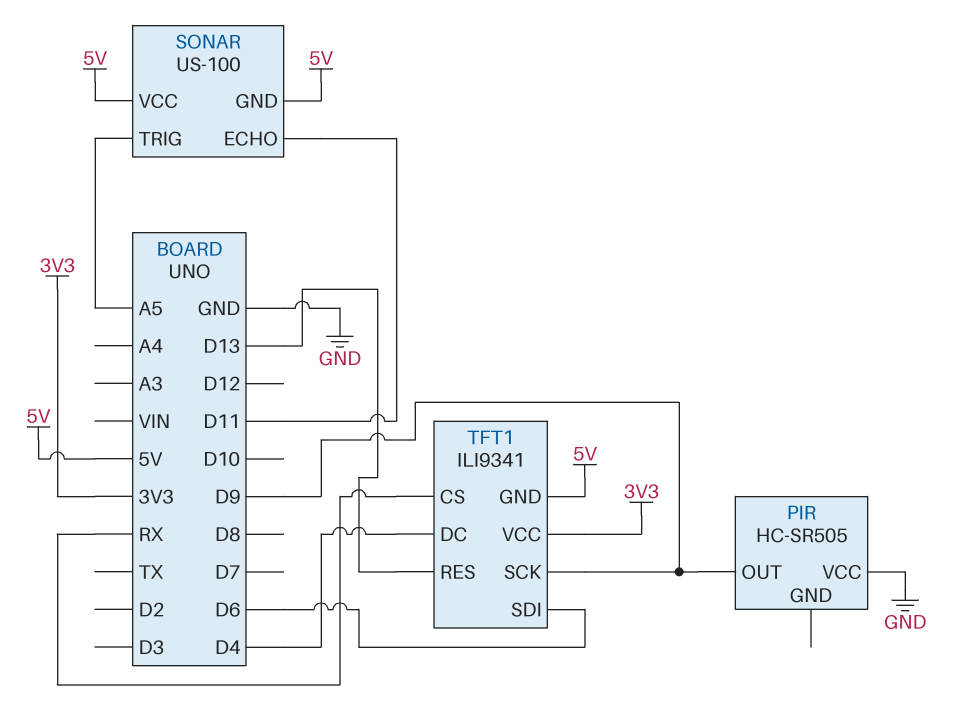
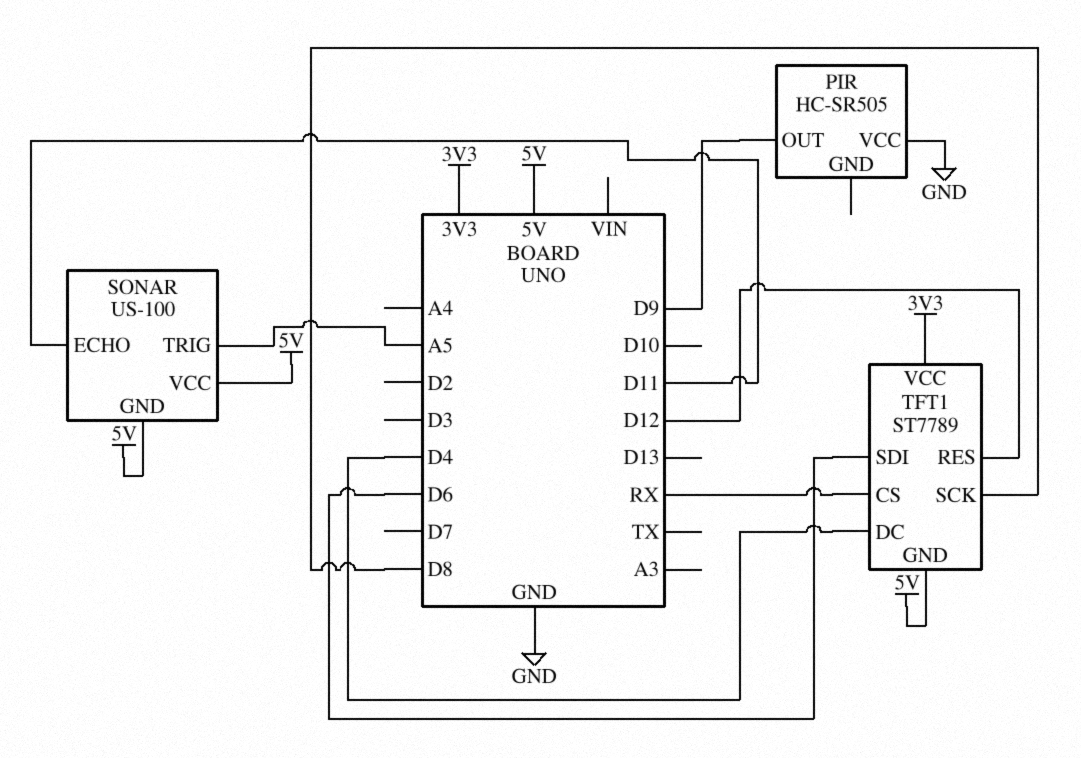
TFT1: ILI9341 -> ST7789
TFT1 pin RES: D13 -> D12
TFT1 pin SCK: D9 -> D8

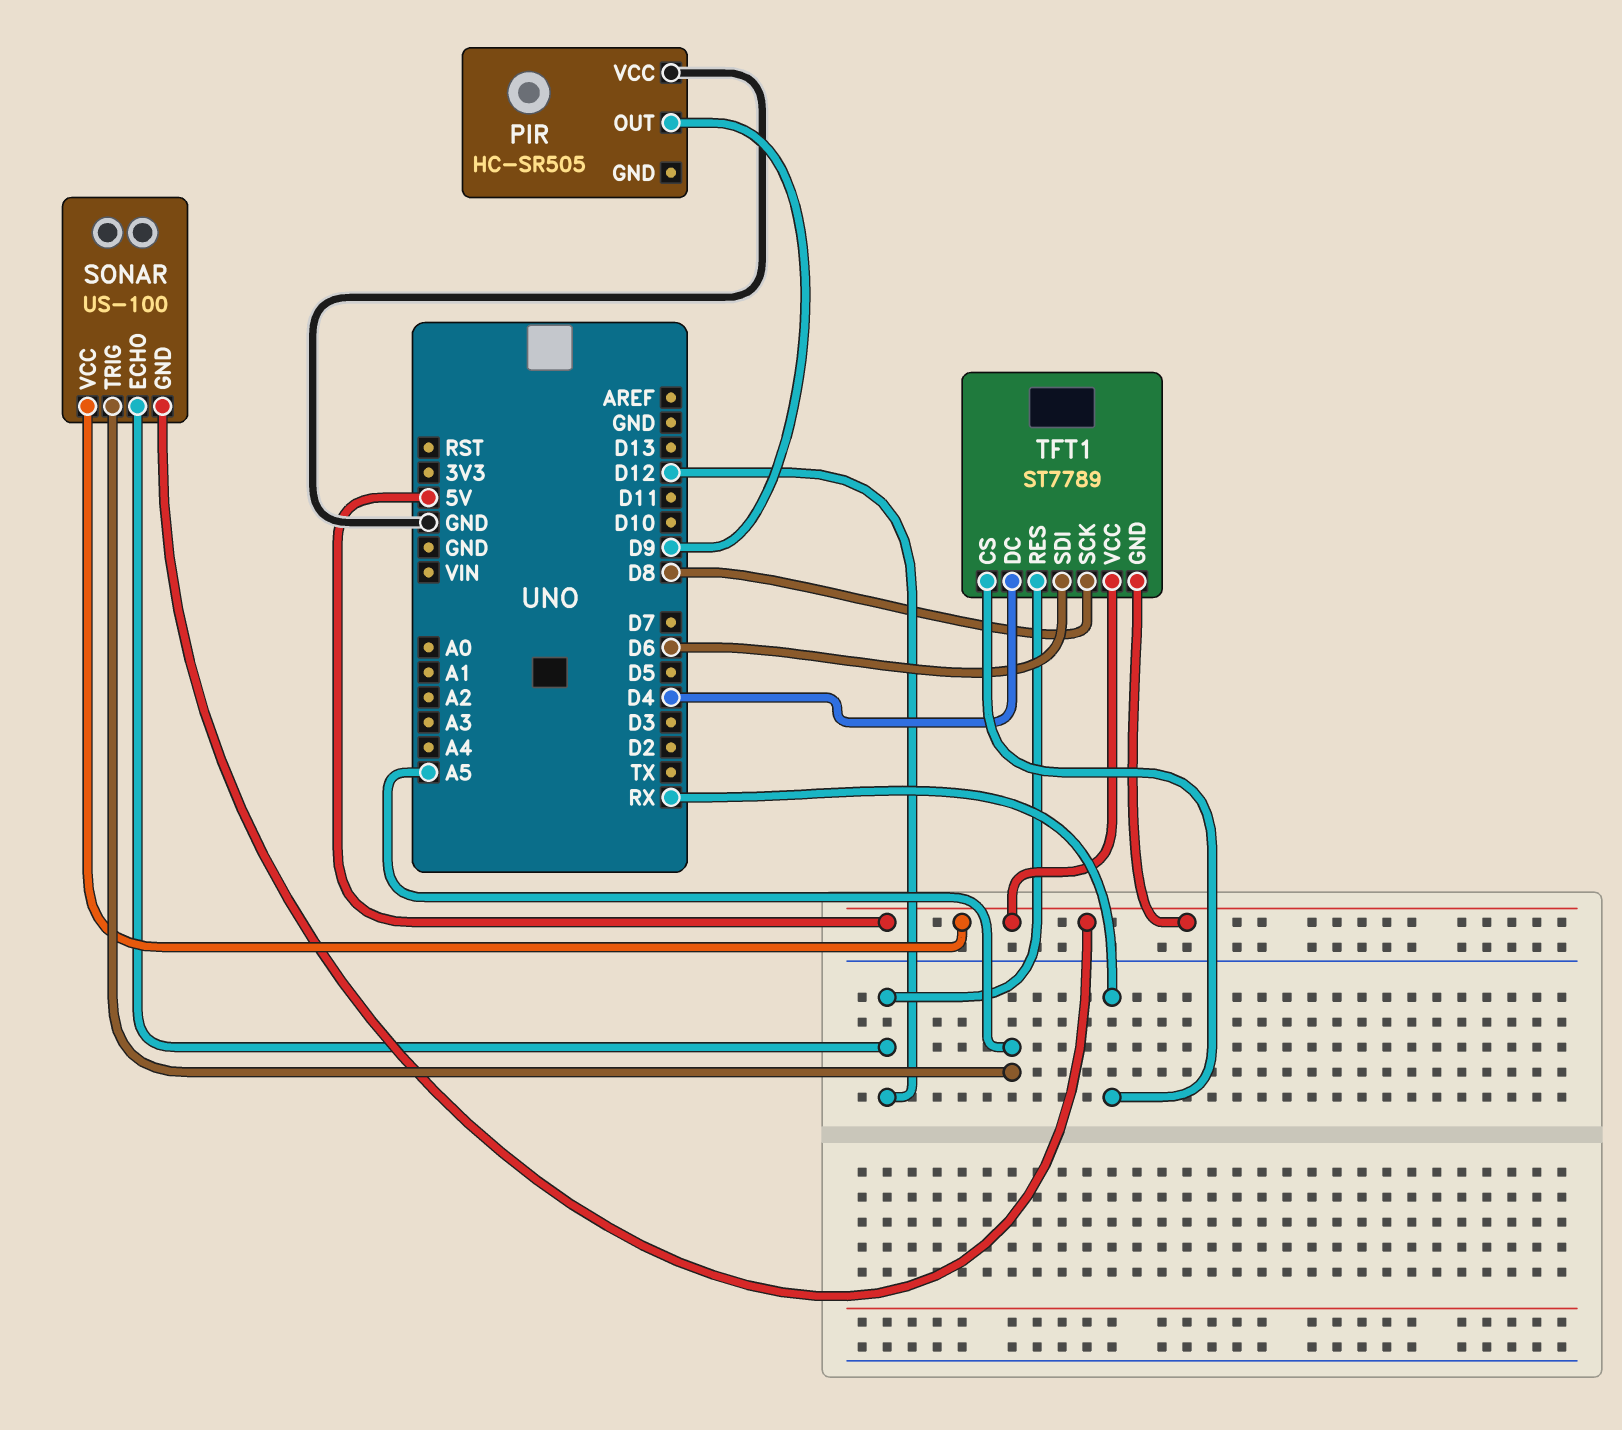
SONAR pin ECHO: D11 -> D12
TFT1 pin VCC: 3V3 -> 5V

